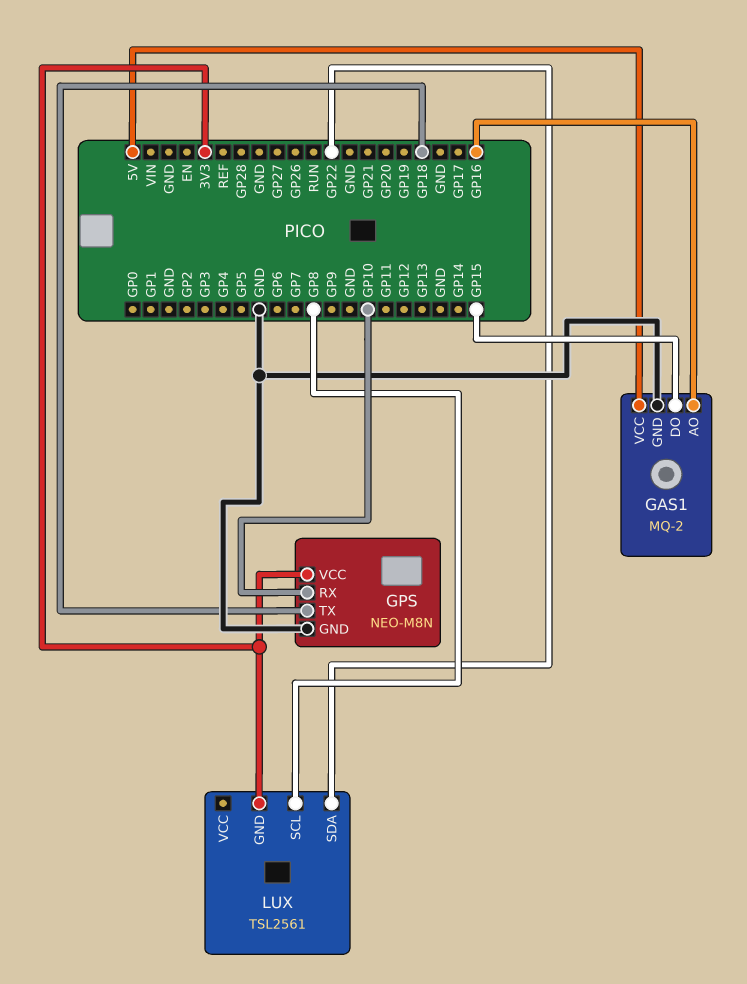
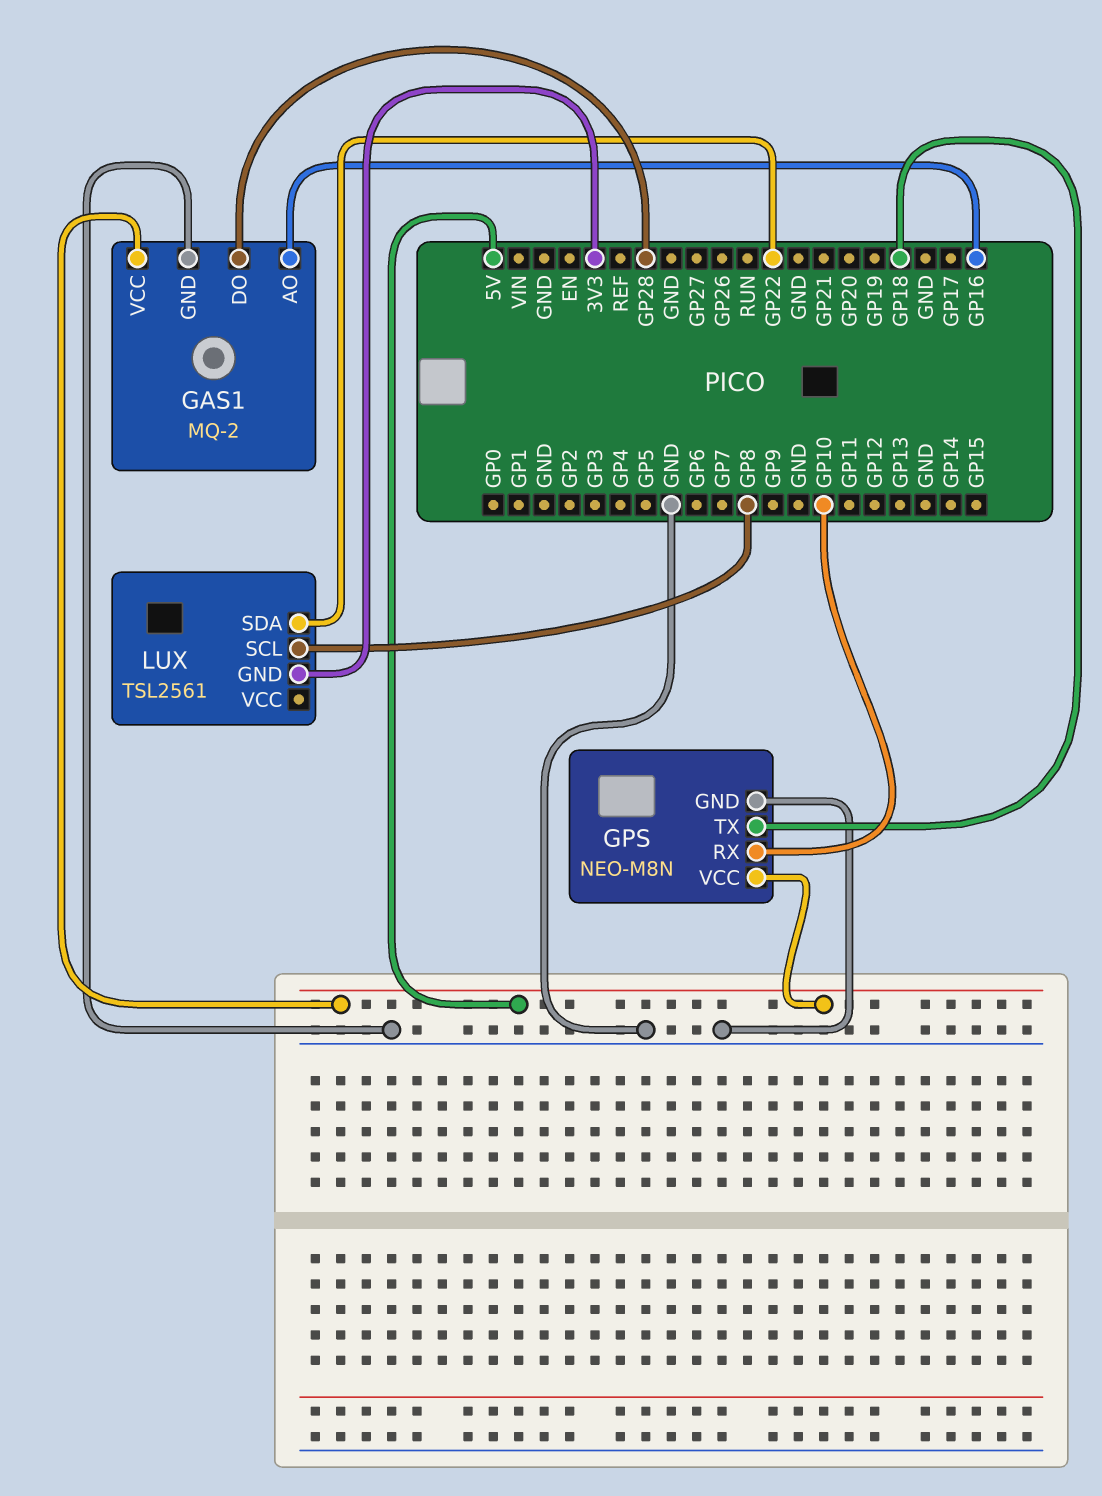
GAS1 pin DO: GP15 -> GP28
GPS pin VCC: 3V3 -> 5V

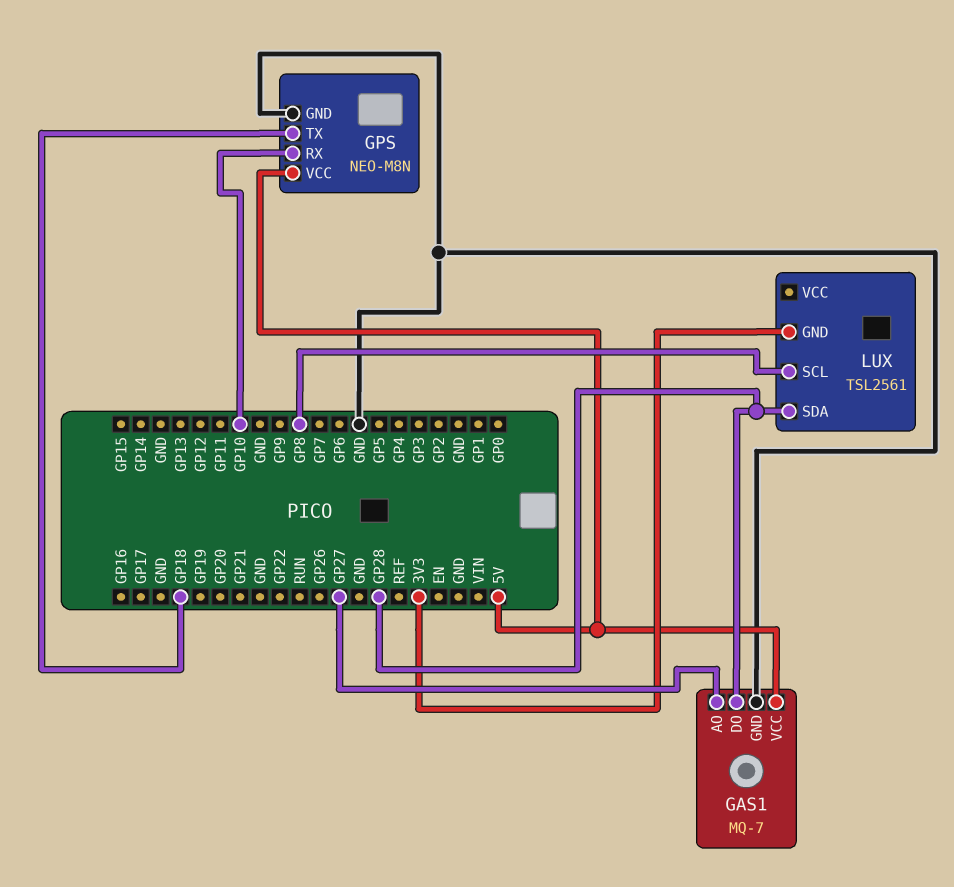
GAS1: MQ-2 -> MQ-7
GAS1 pin AO: GP16 -> GP27
LUX pin SDA: GP22 -> GP28

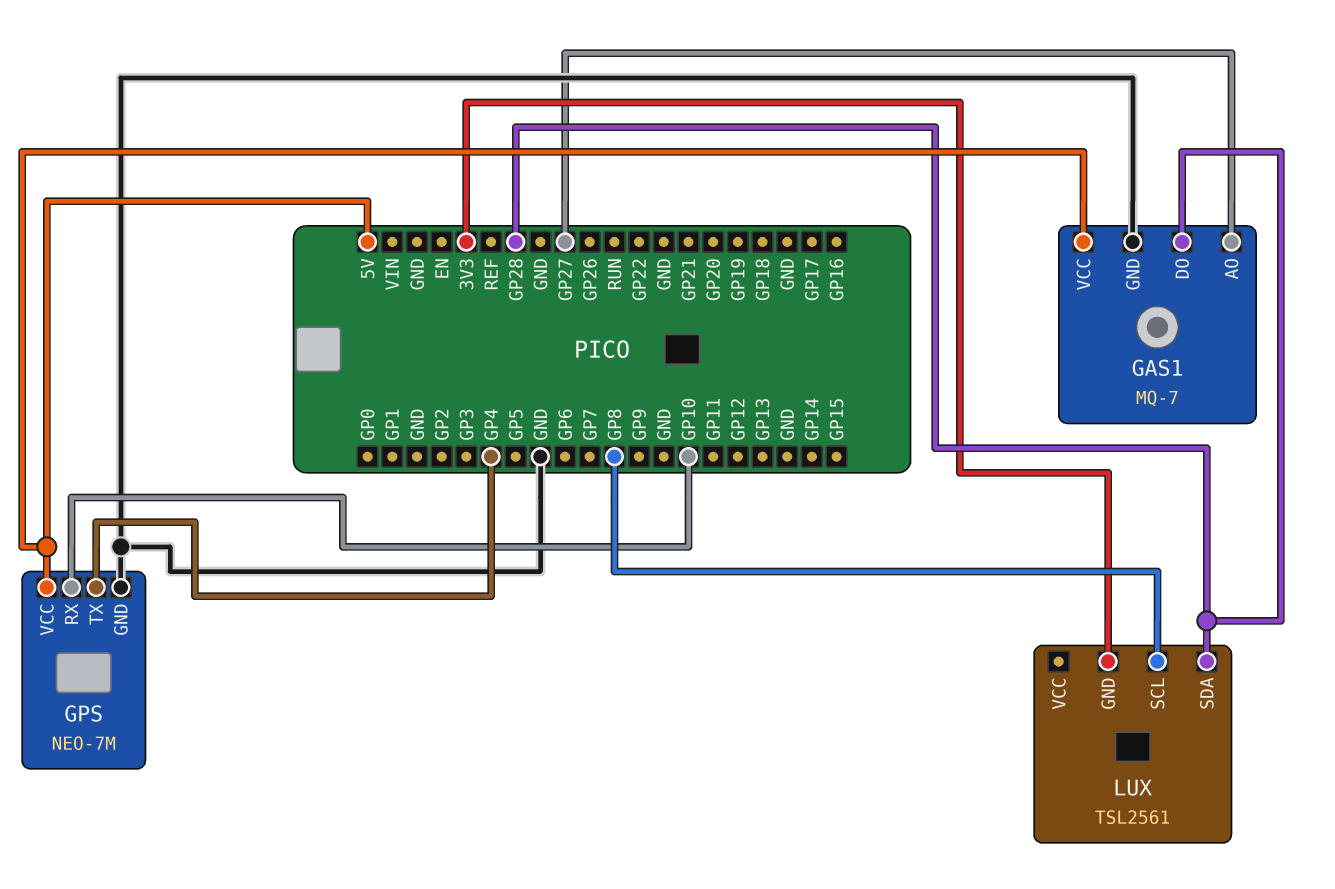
GPS: NEO-M8N -> NEO-7M
GPS pin TX: GP18 -> GP4

